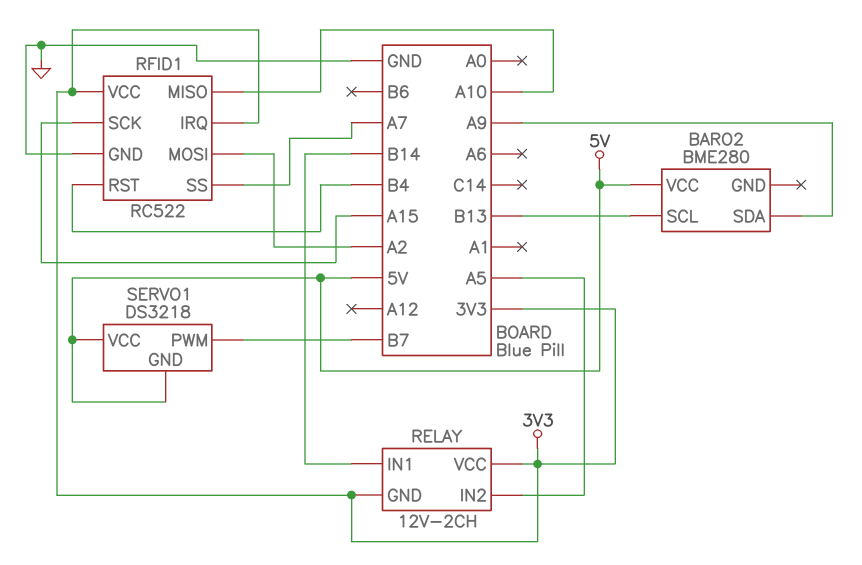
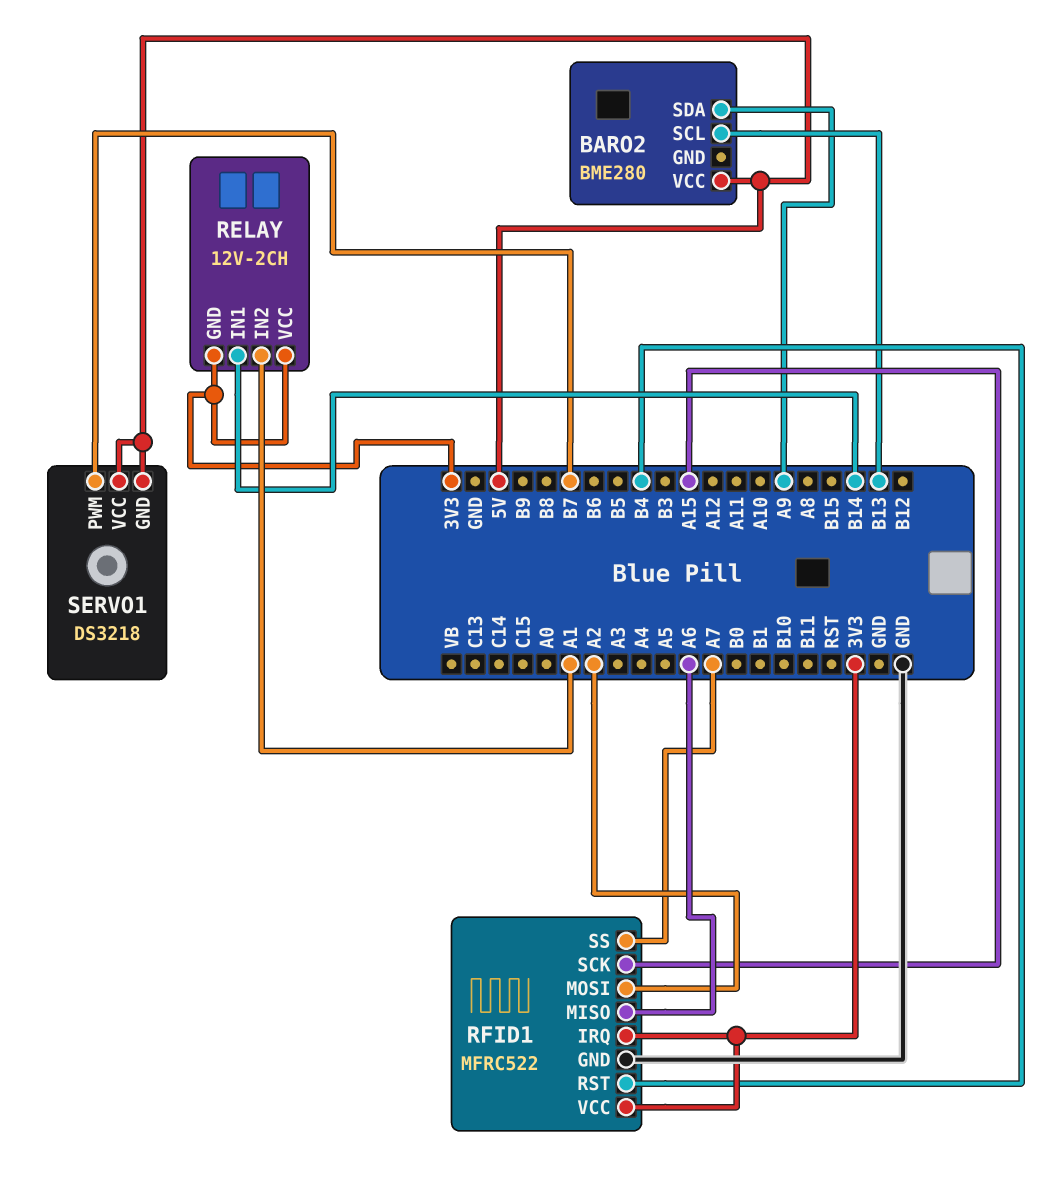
RELAY pin IN2: A5 -> A1
RFID1: RC522 -> MFRC522
RFID1 pin MISO: A10 -> A6

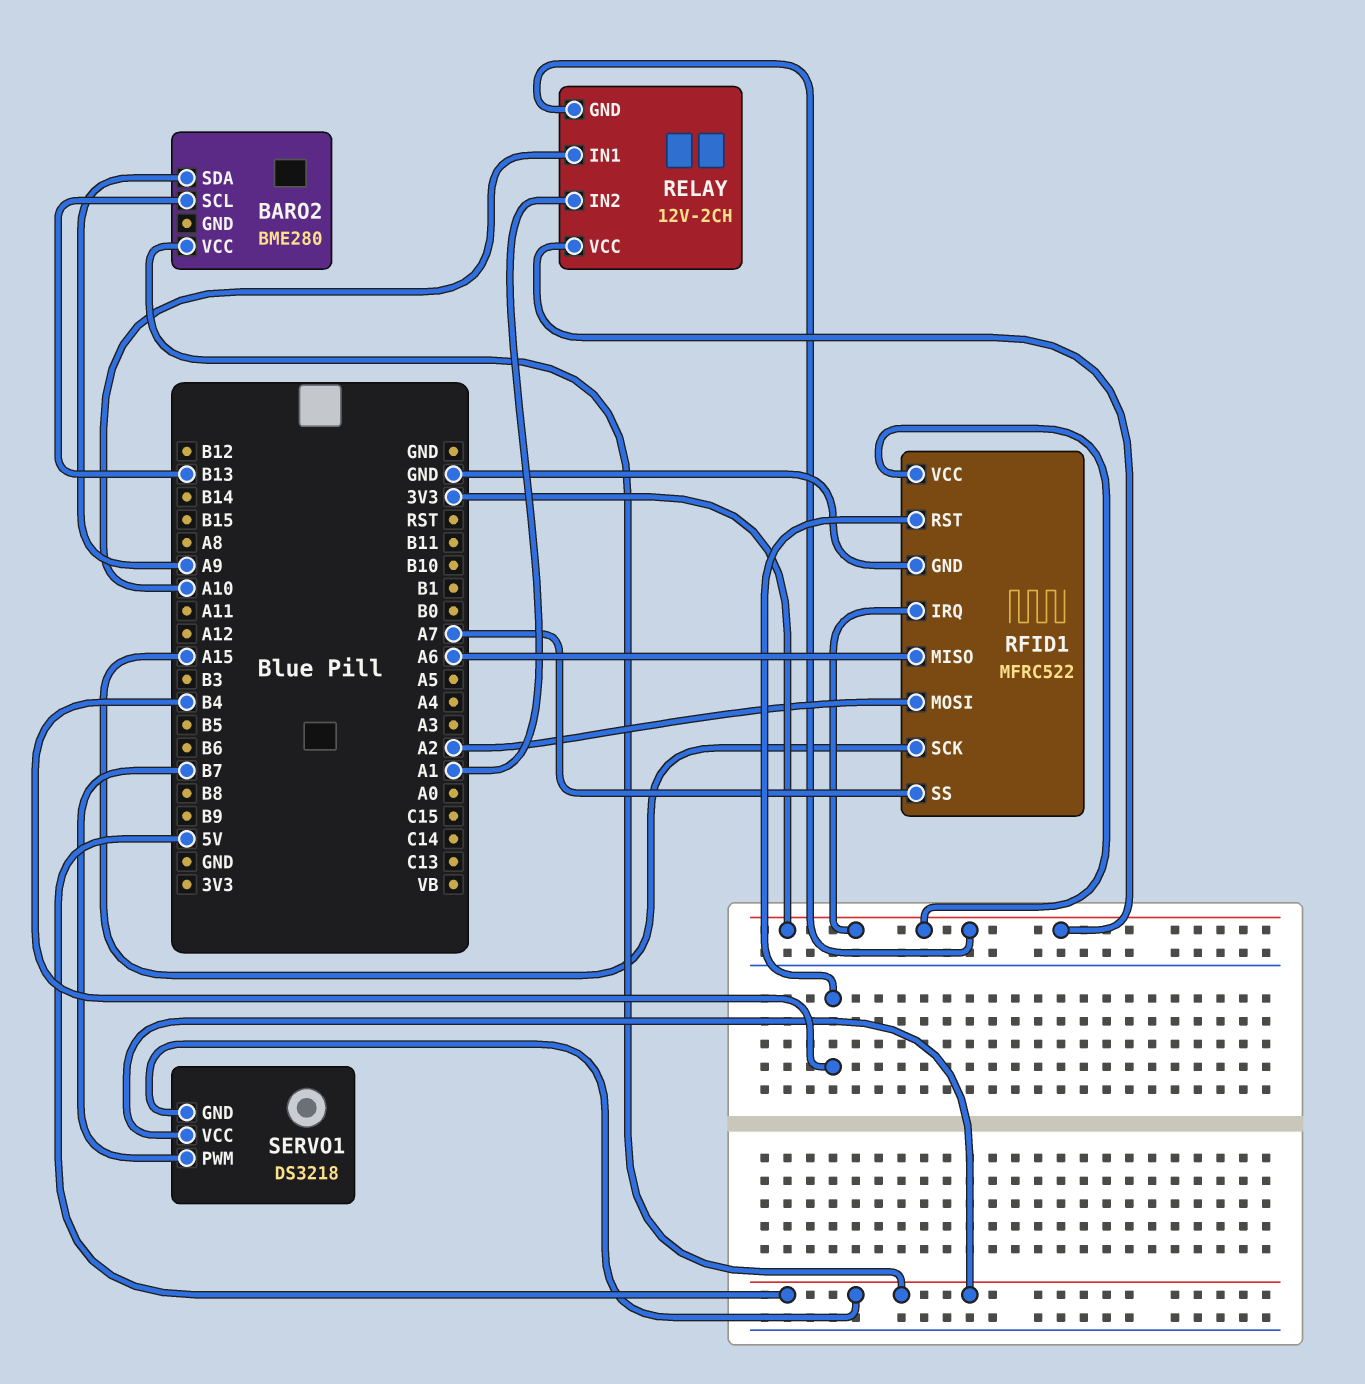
RELAY pin IN1: B14 -> A10

